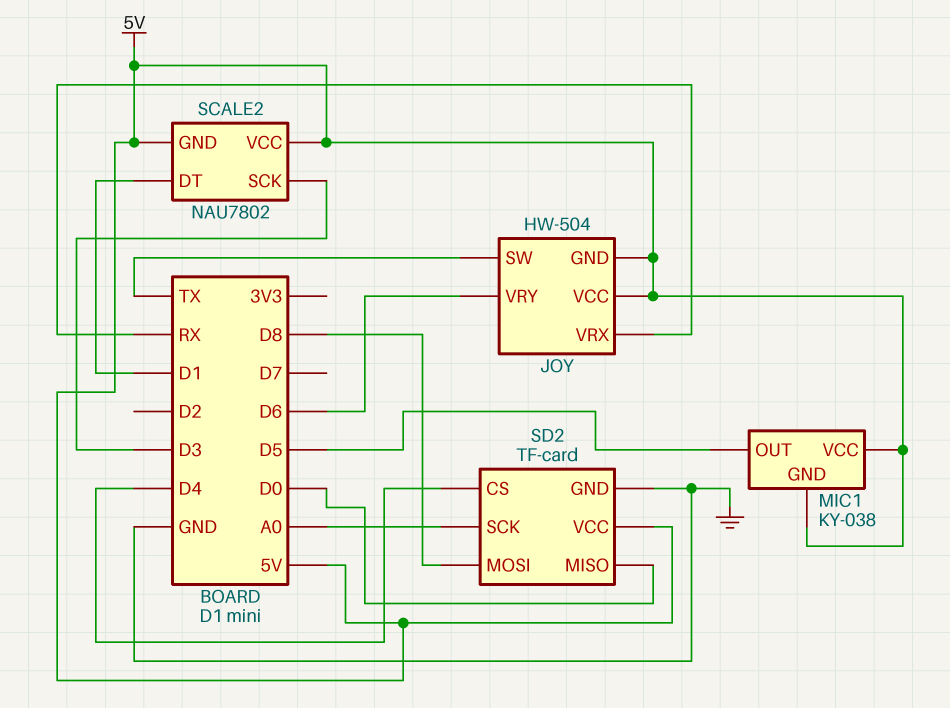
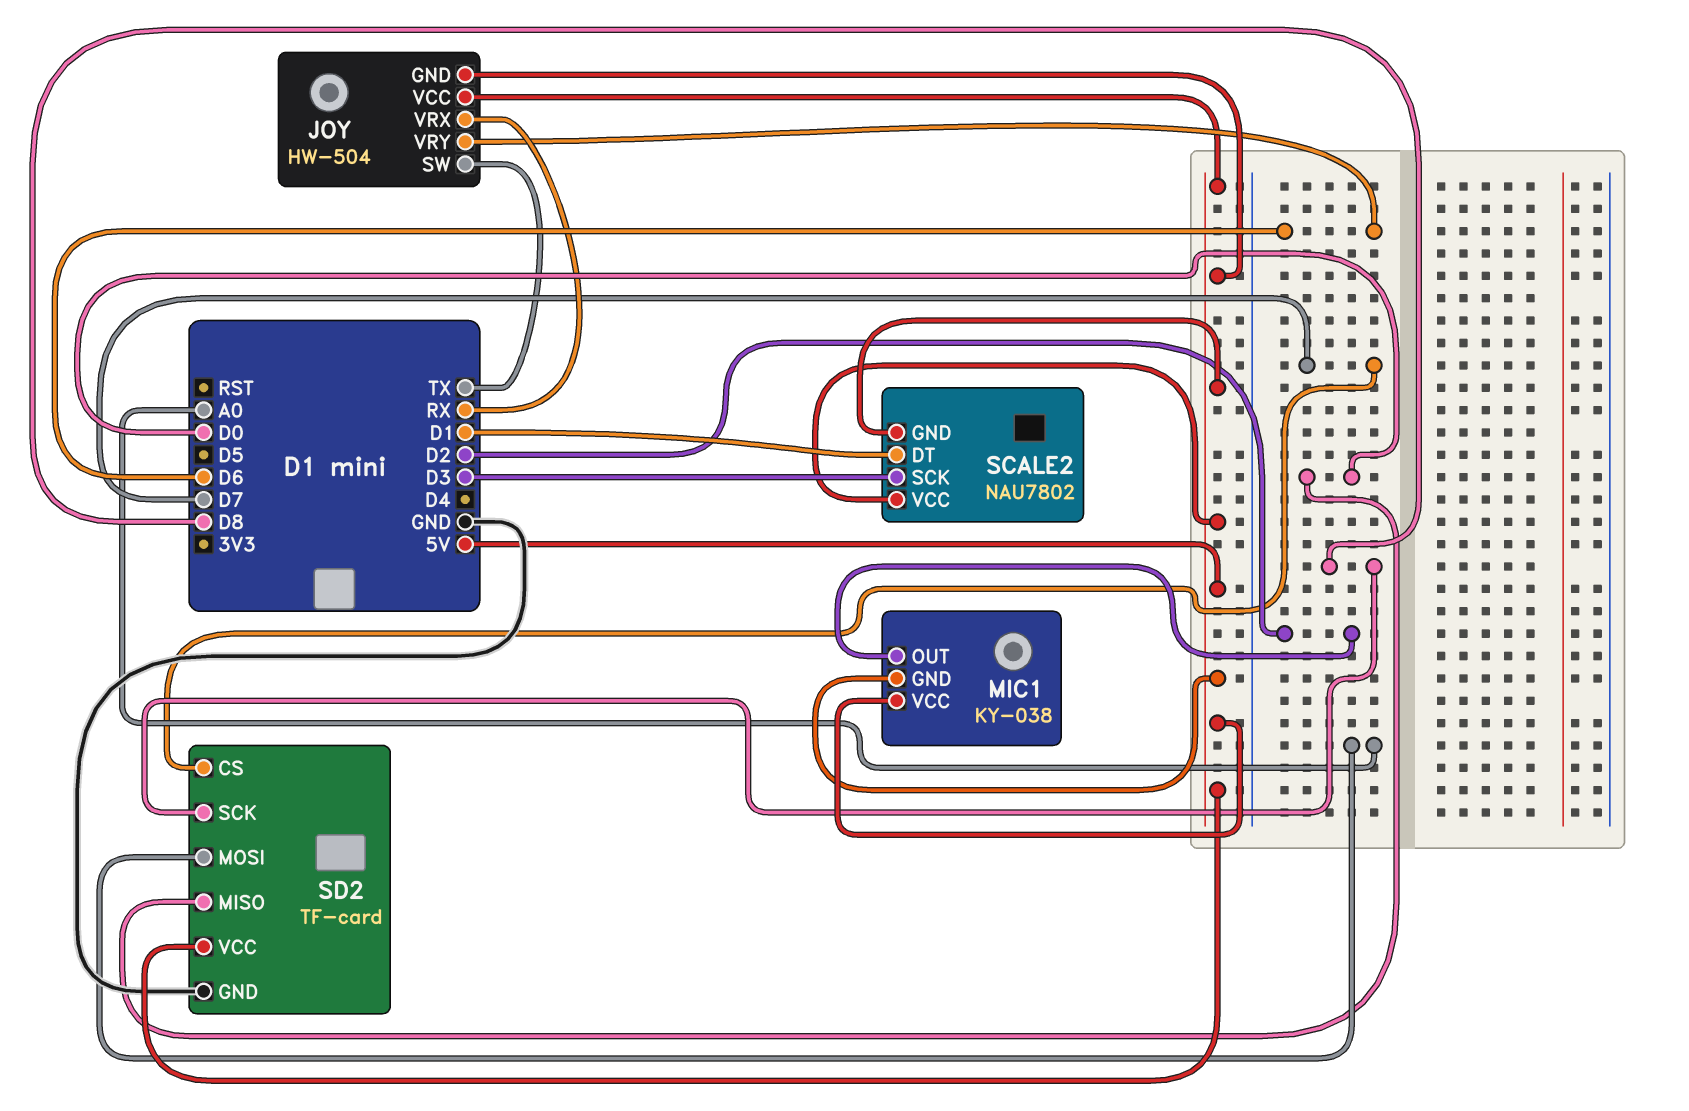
MIC1 pin OUT: D5 -> D2
SD2 pin CS: D4 -> D7
SD2 pin MOSI: D8 -> A0
SD2 pin SCK: A0 -> D8

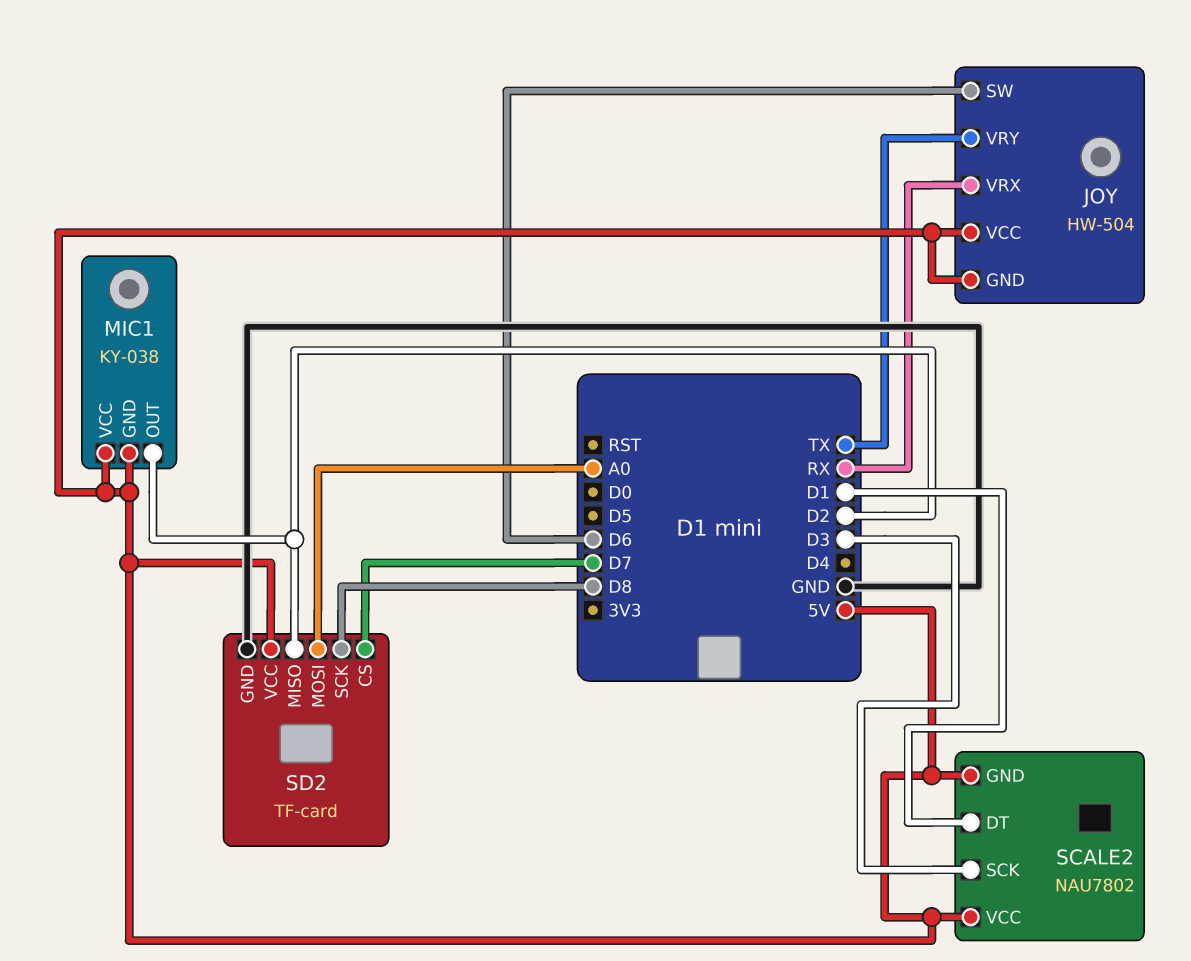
JOY pin SW: TX -> D6
JOY pin VRY: D6 -> TX
SD2 pin MISO: D0 -> D2

